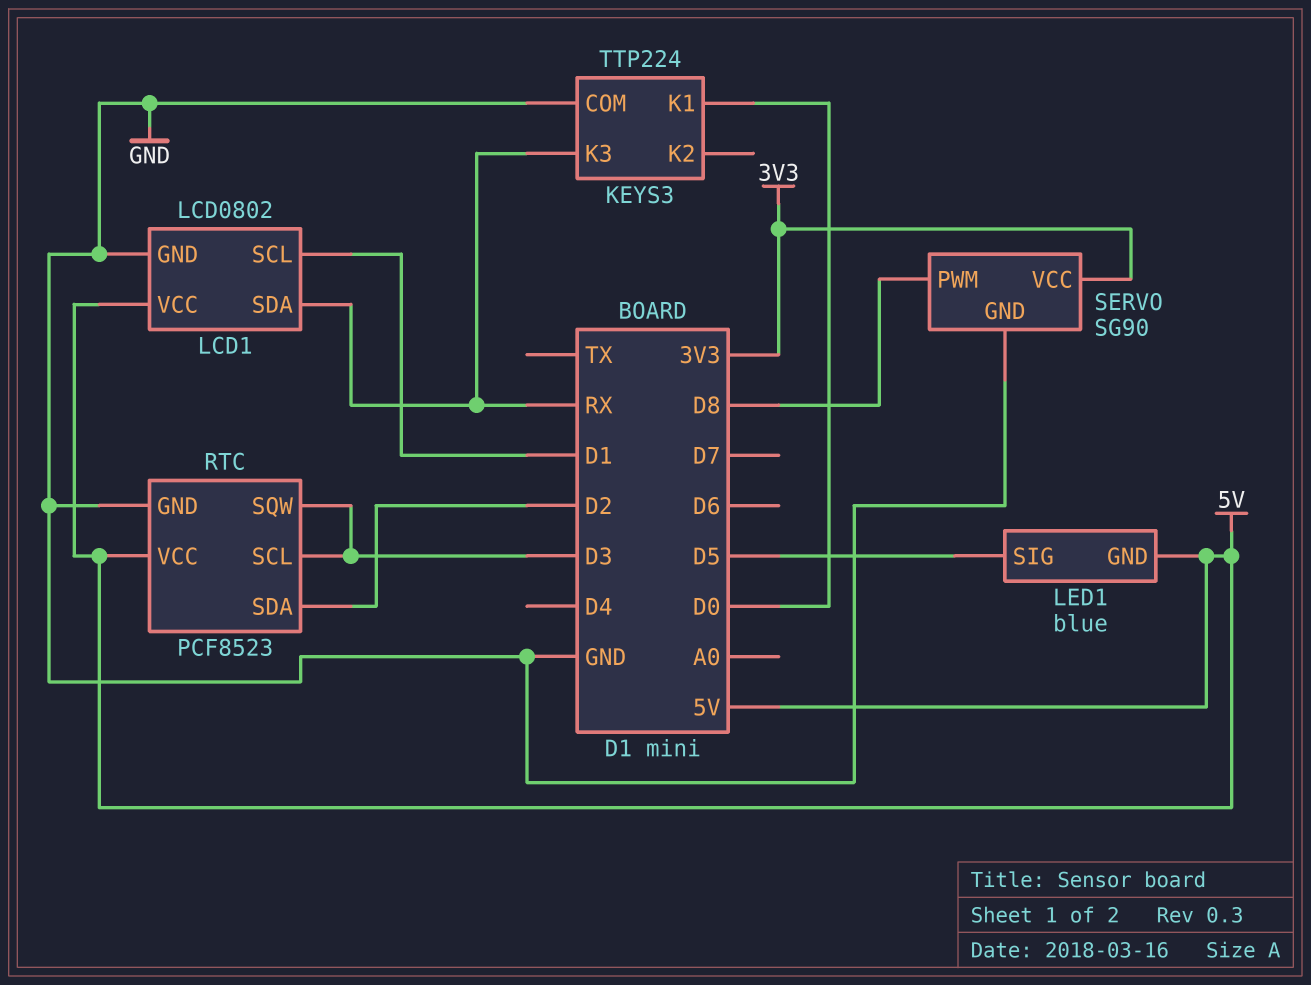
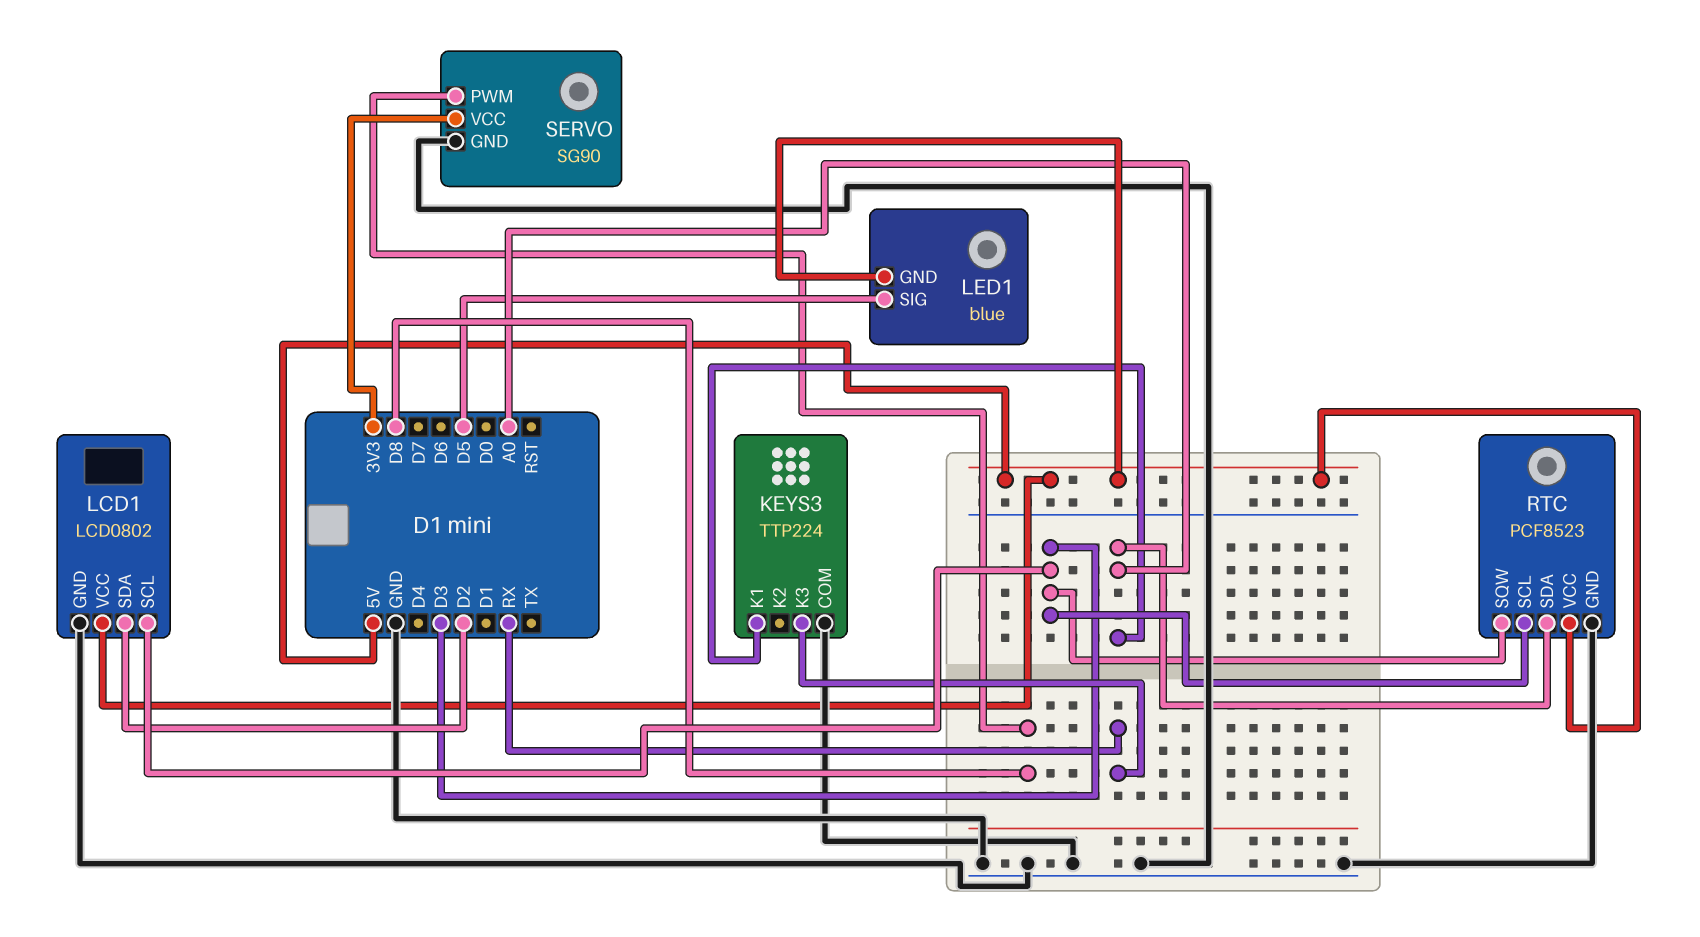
KEYS3 pin K1: D0 -> A0
LCD1 pin SCL: D1 -> D3
LCD1 pin SDA: RX -> D2
RTC pin SDA: D2 -> A0

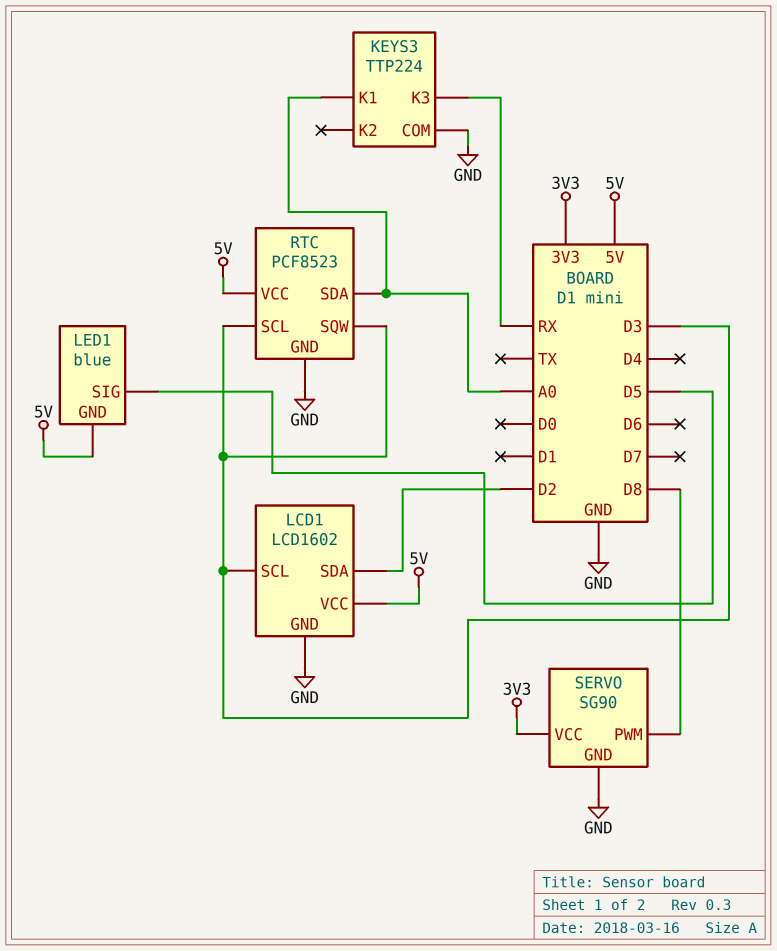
LCD1: LCD0802 -> LCD1602

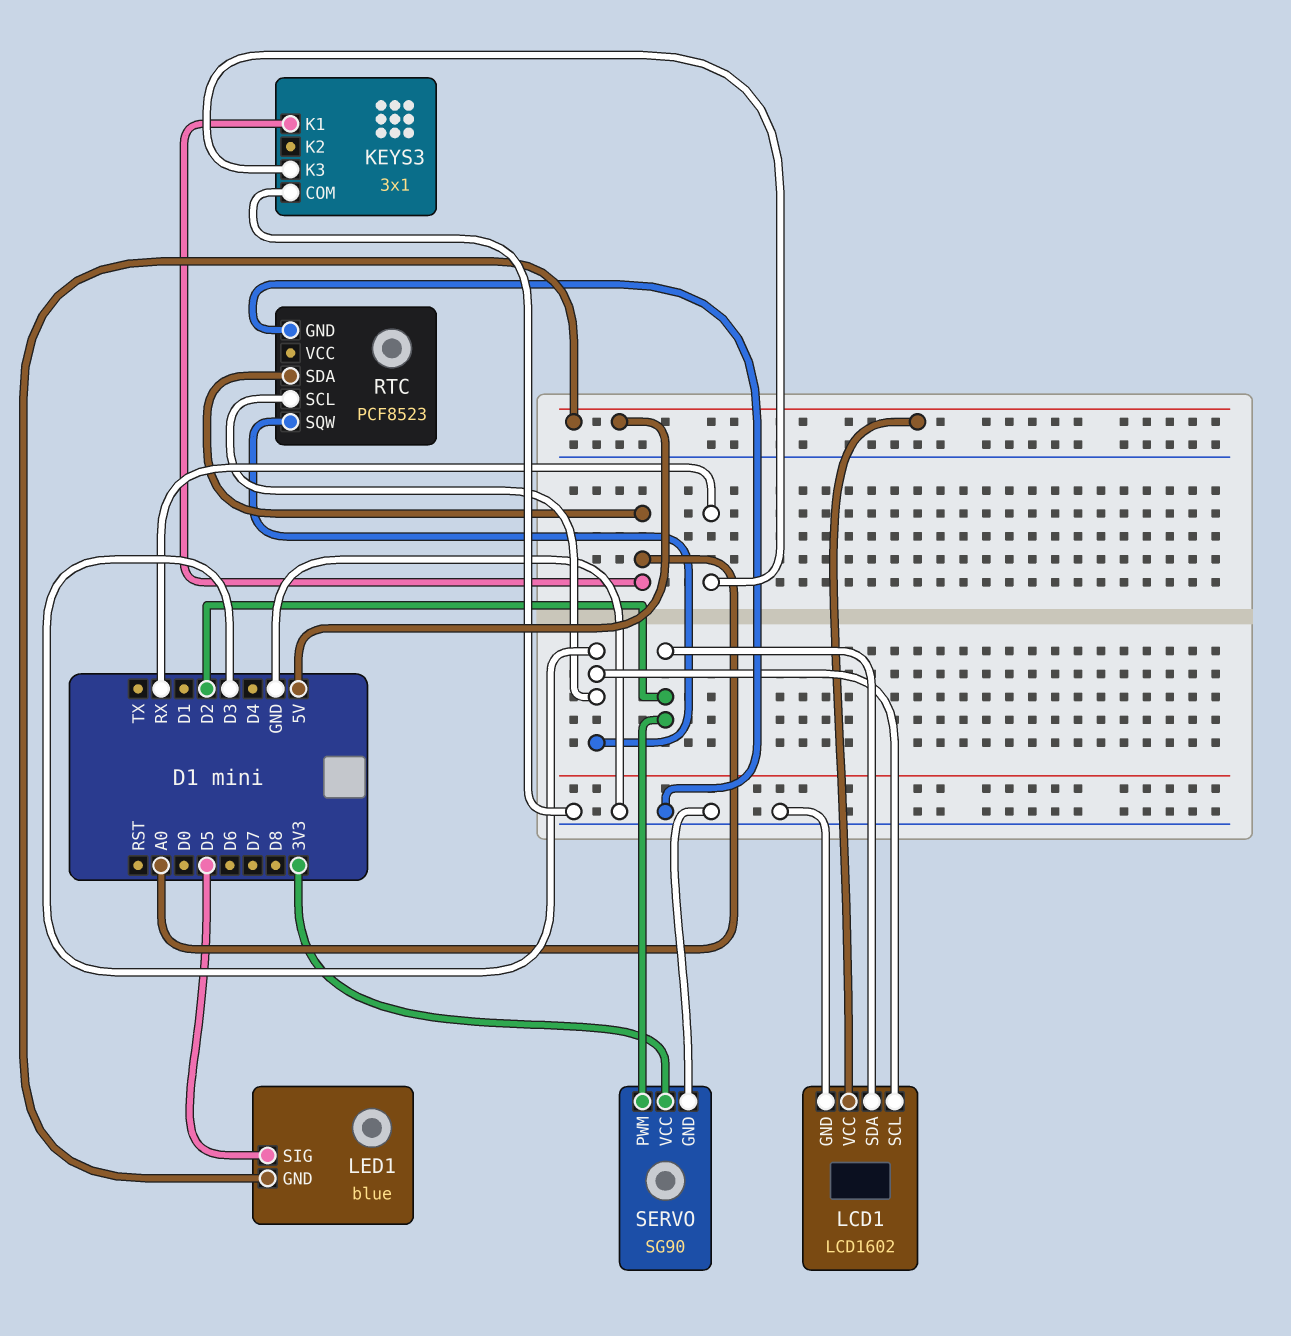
KEYS3: TTP224 -> 3x1
RTC pin VCC: 5V -> none
SERVO pin PWM: D8 -> D2

